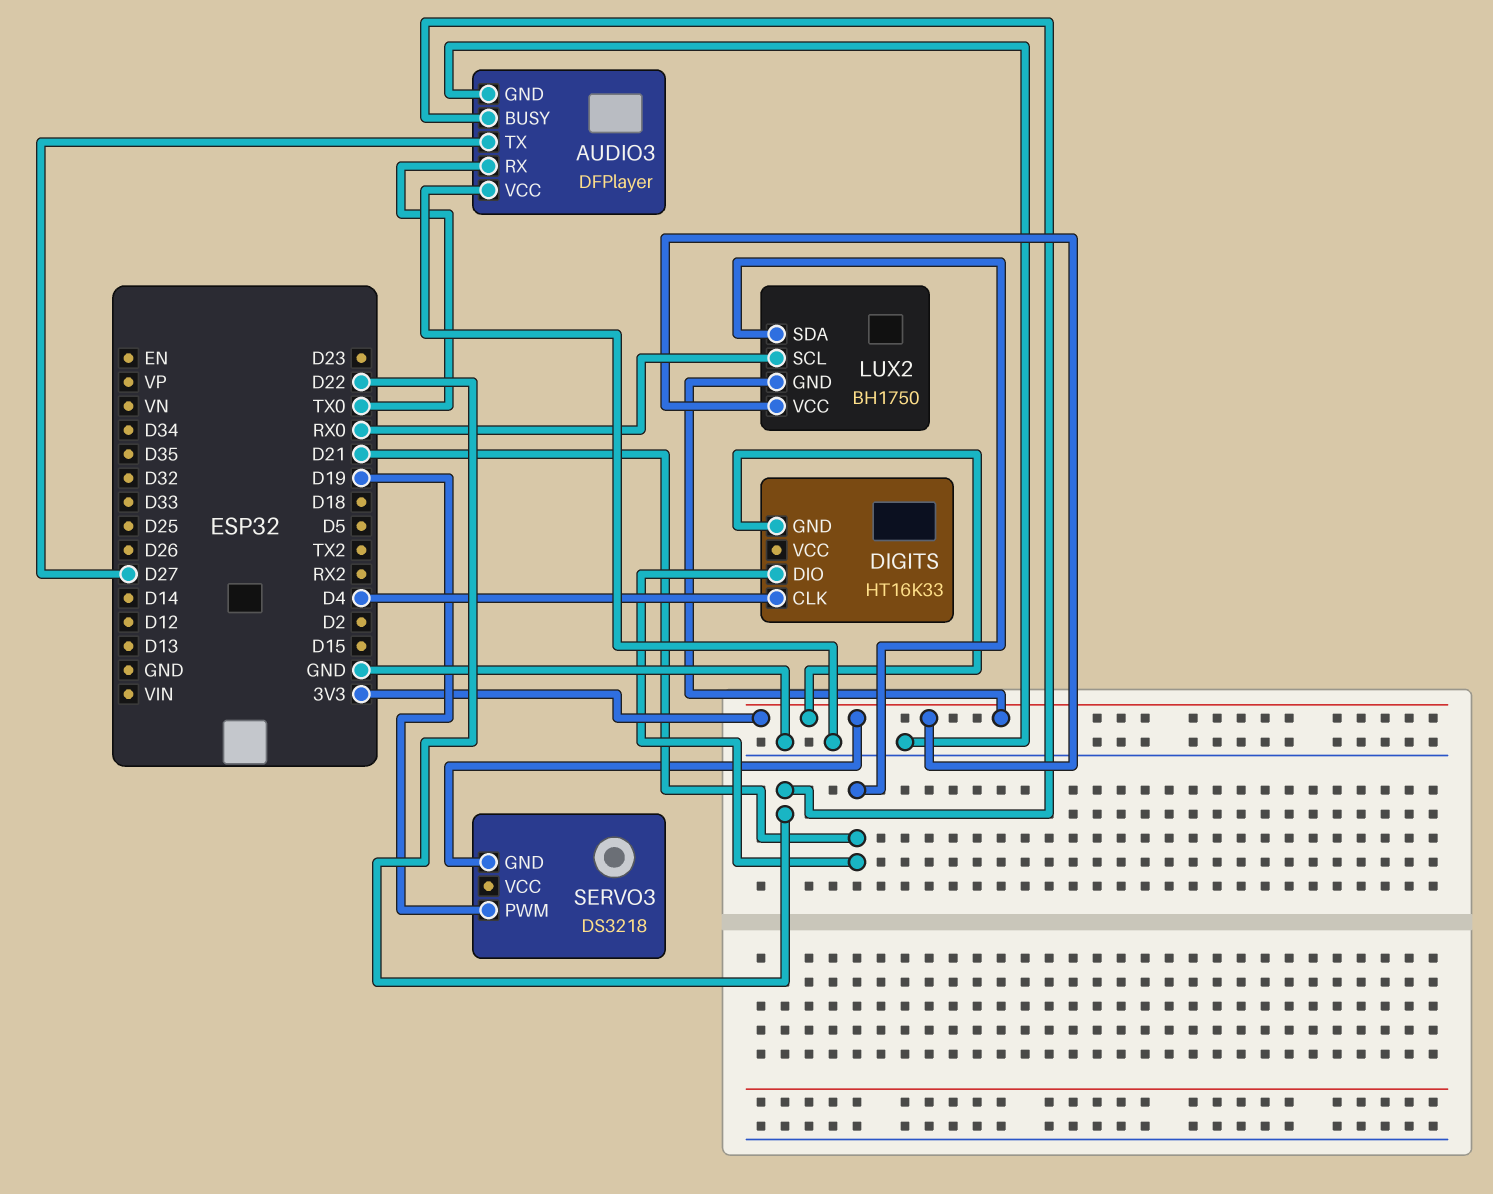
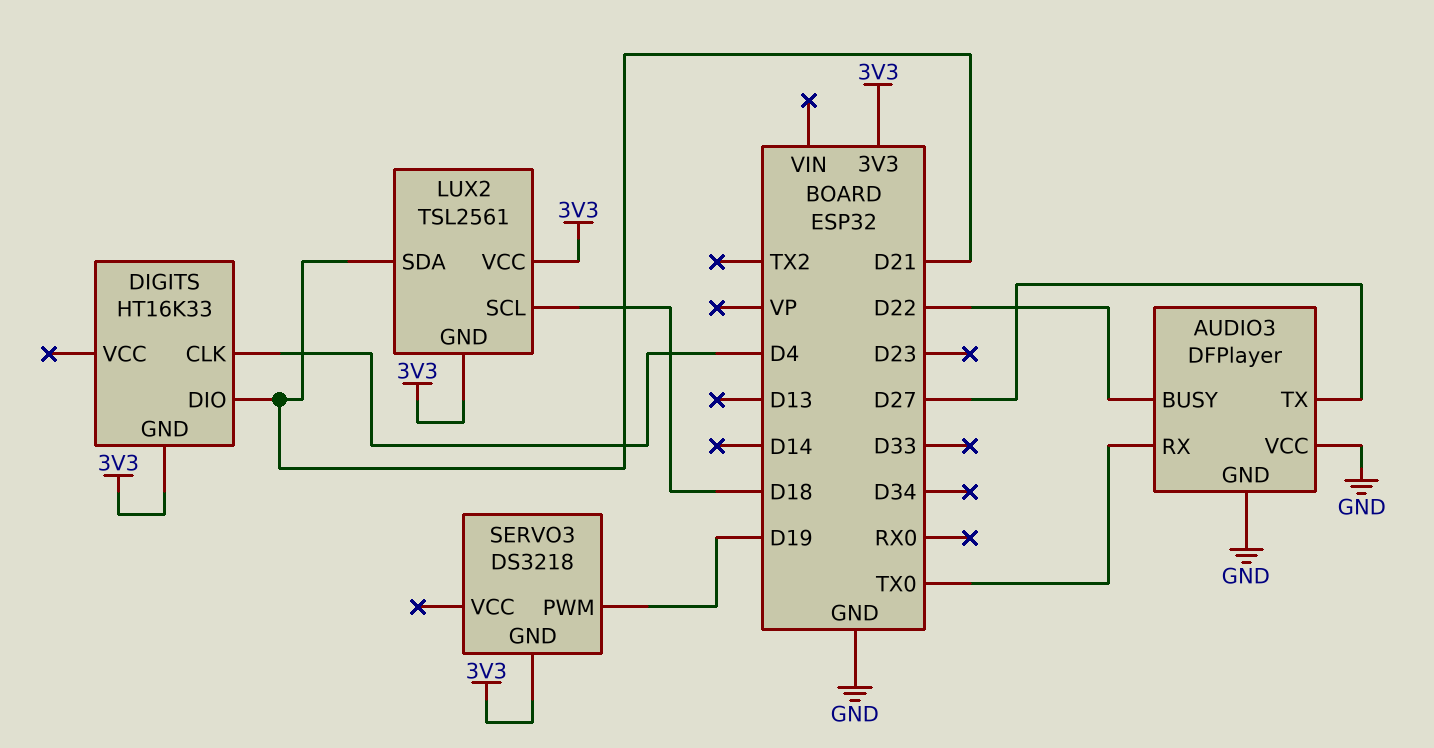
LUX2: BH1750 -> TSL2561
LUX2 pin SCL: RX0 -> D18

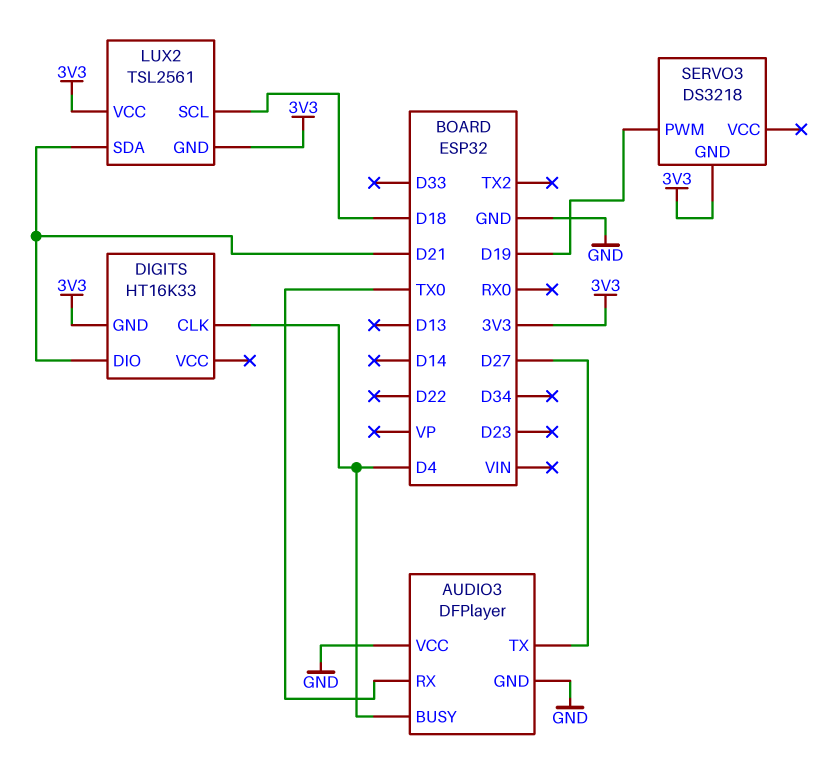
AUDIO3 pin BUSY: D22 -> D4

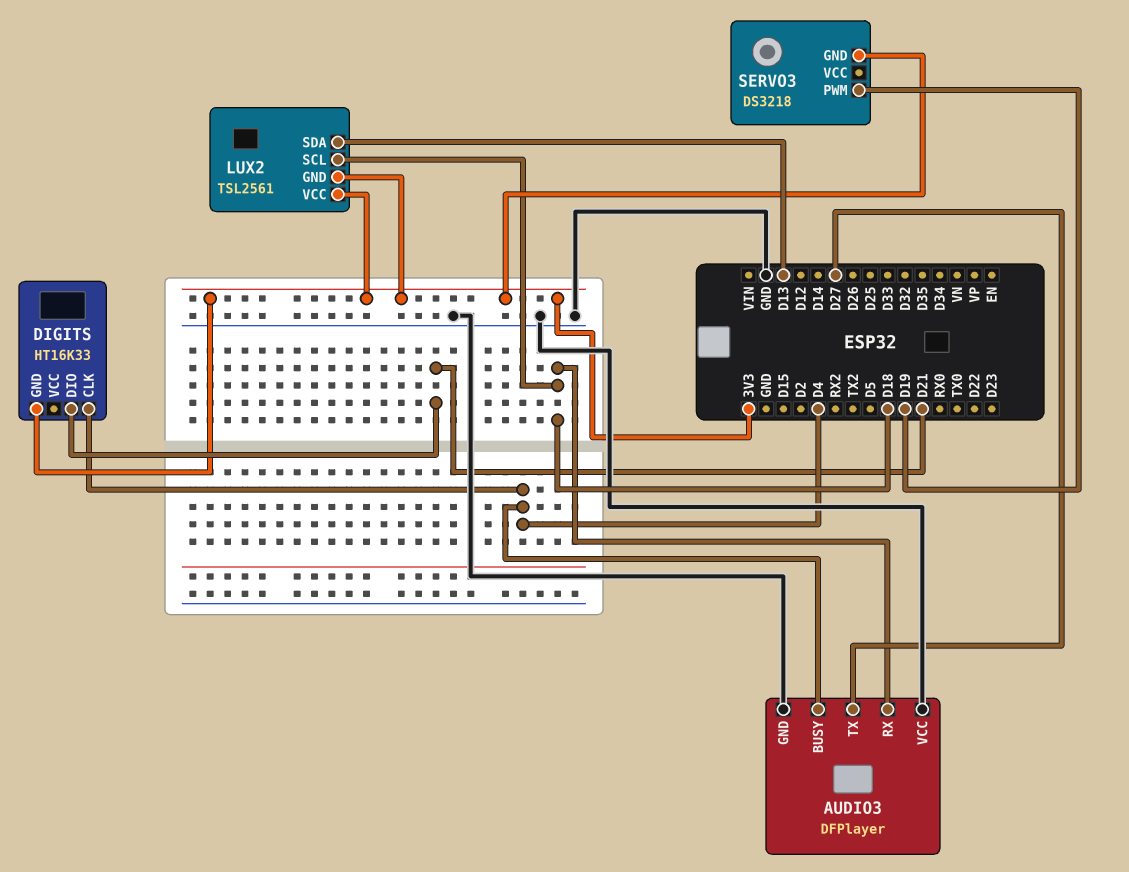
AUDIO3 pin RX: TX0 -> D18
LUX2 pin SDA: D21 -> D13

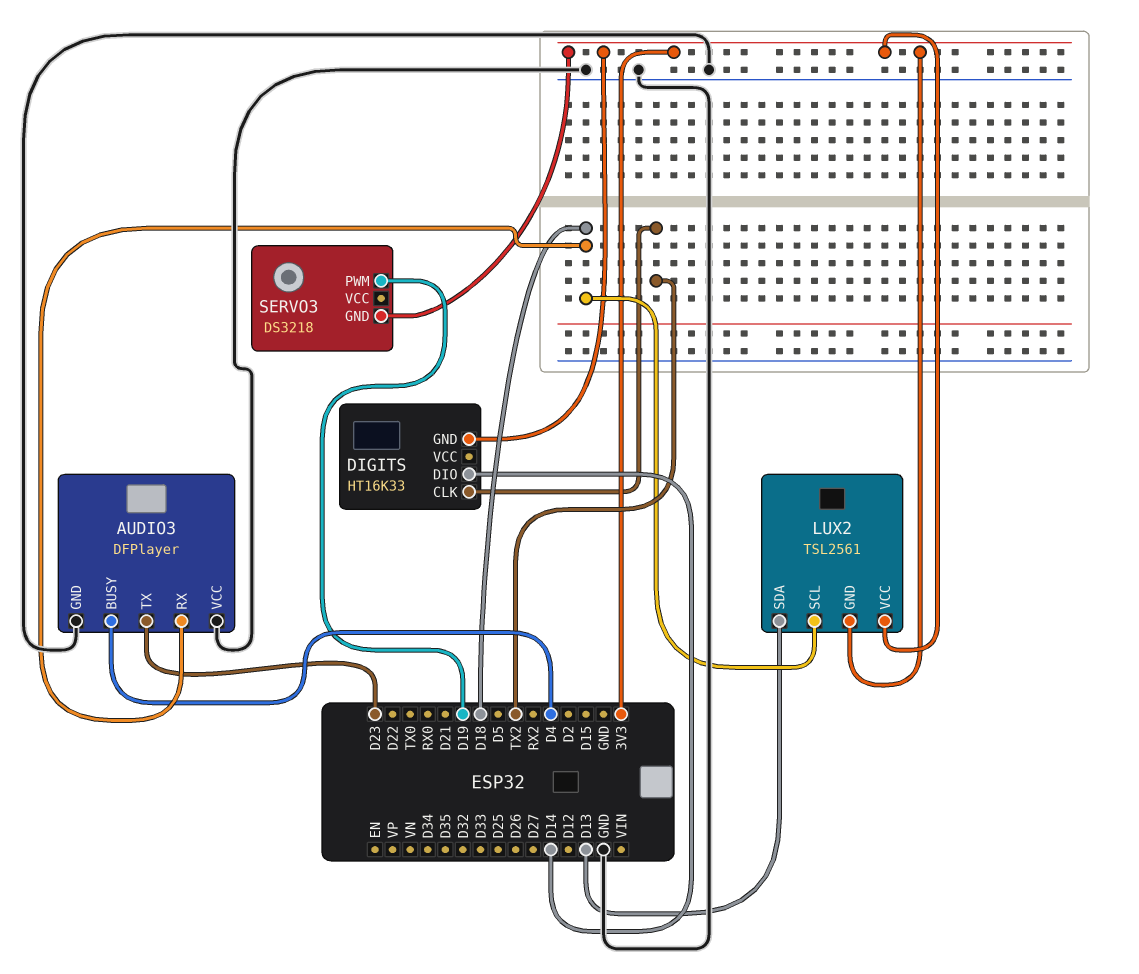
AUDIO3 pin TX: D27 -> D23
DIGITS pin CLK: D4 -> TX2
DIGITS pin DIO: D21 -> D14

